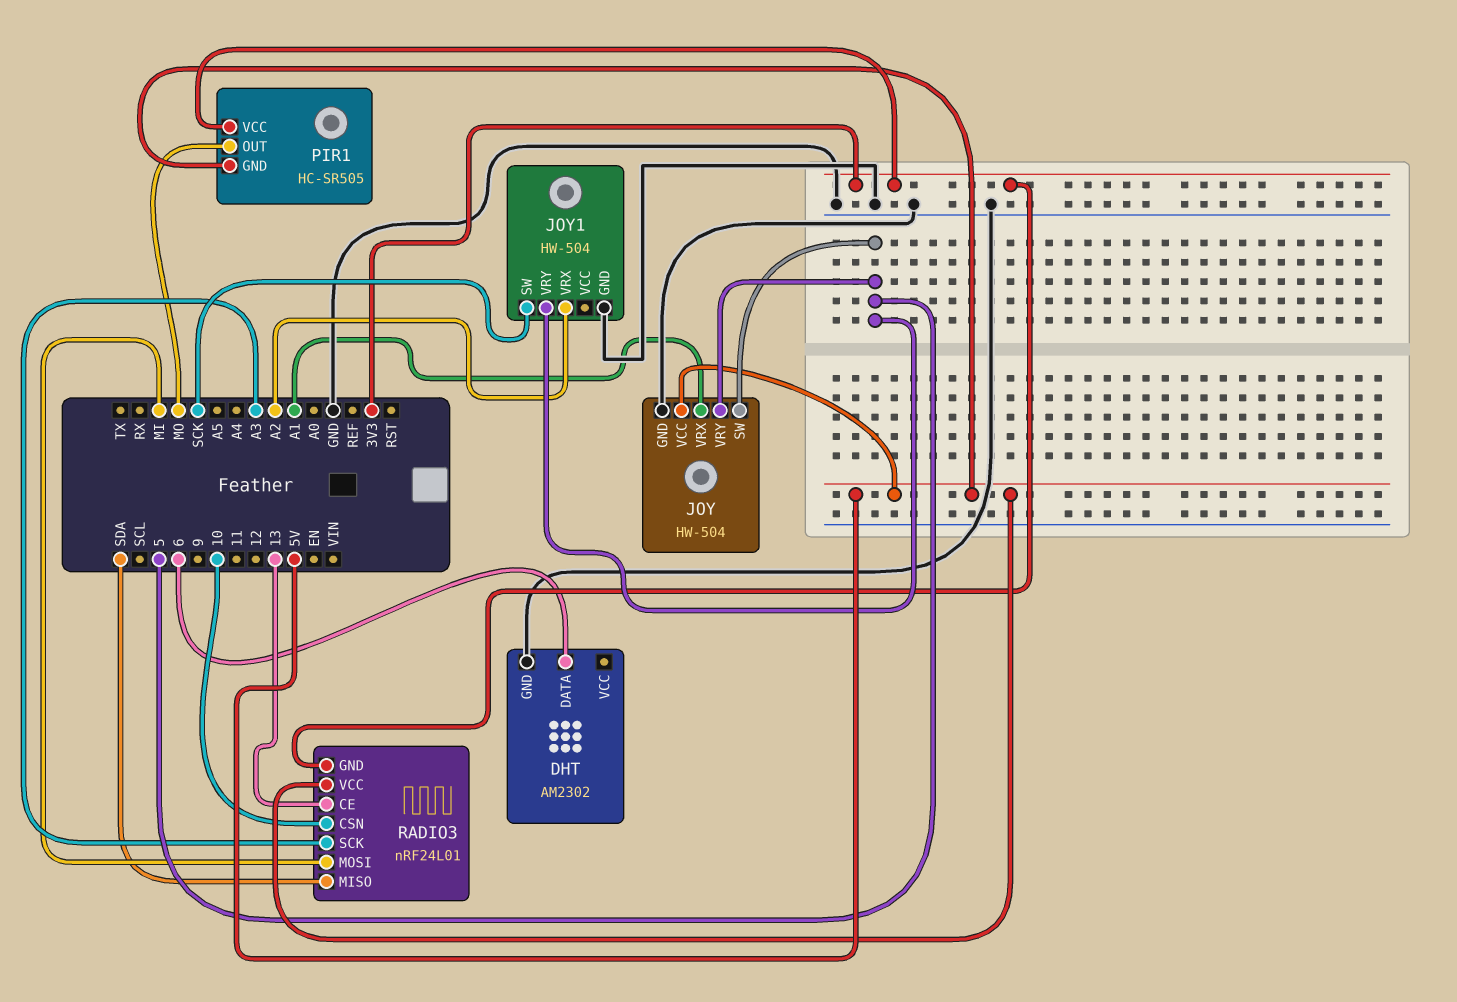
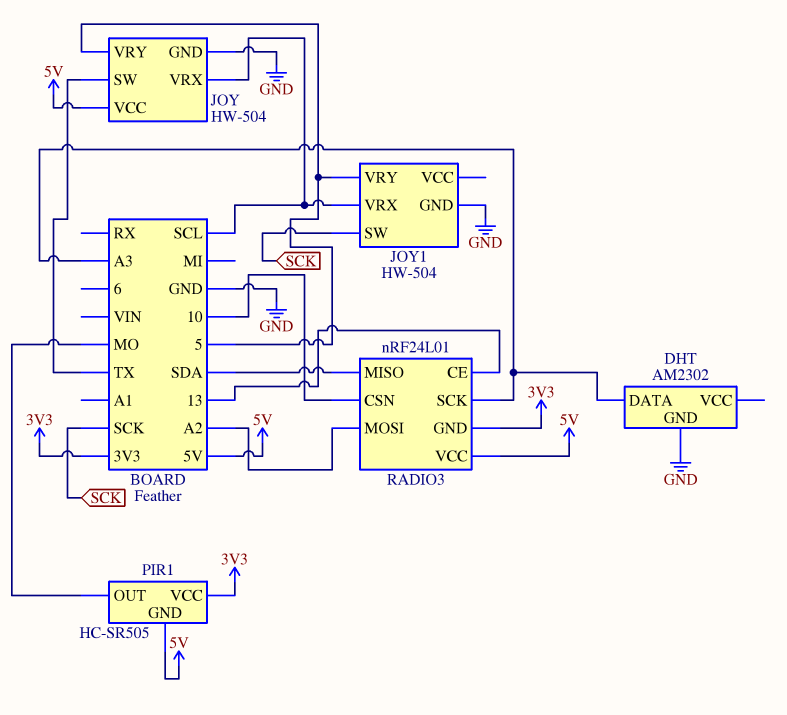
DHT pin DATA: 6 -> A3
JOY pin SW: 5 -> TX
JOY pin VRX: A1 -> SCL
JOY1 pin VRX: A2 -> SCL
RADIO3 pin MOSI: MI -> A2

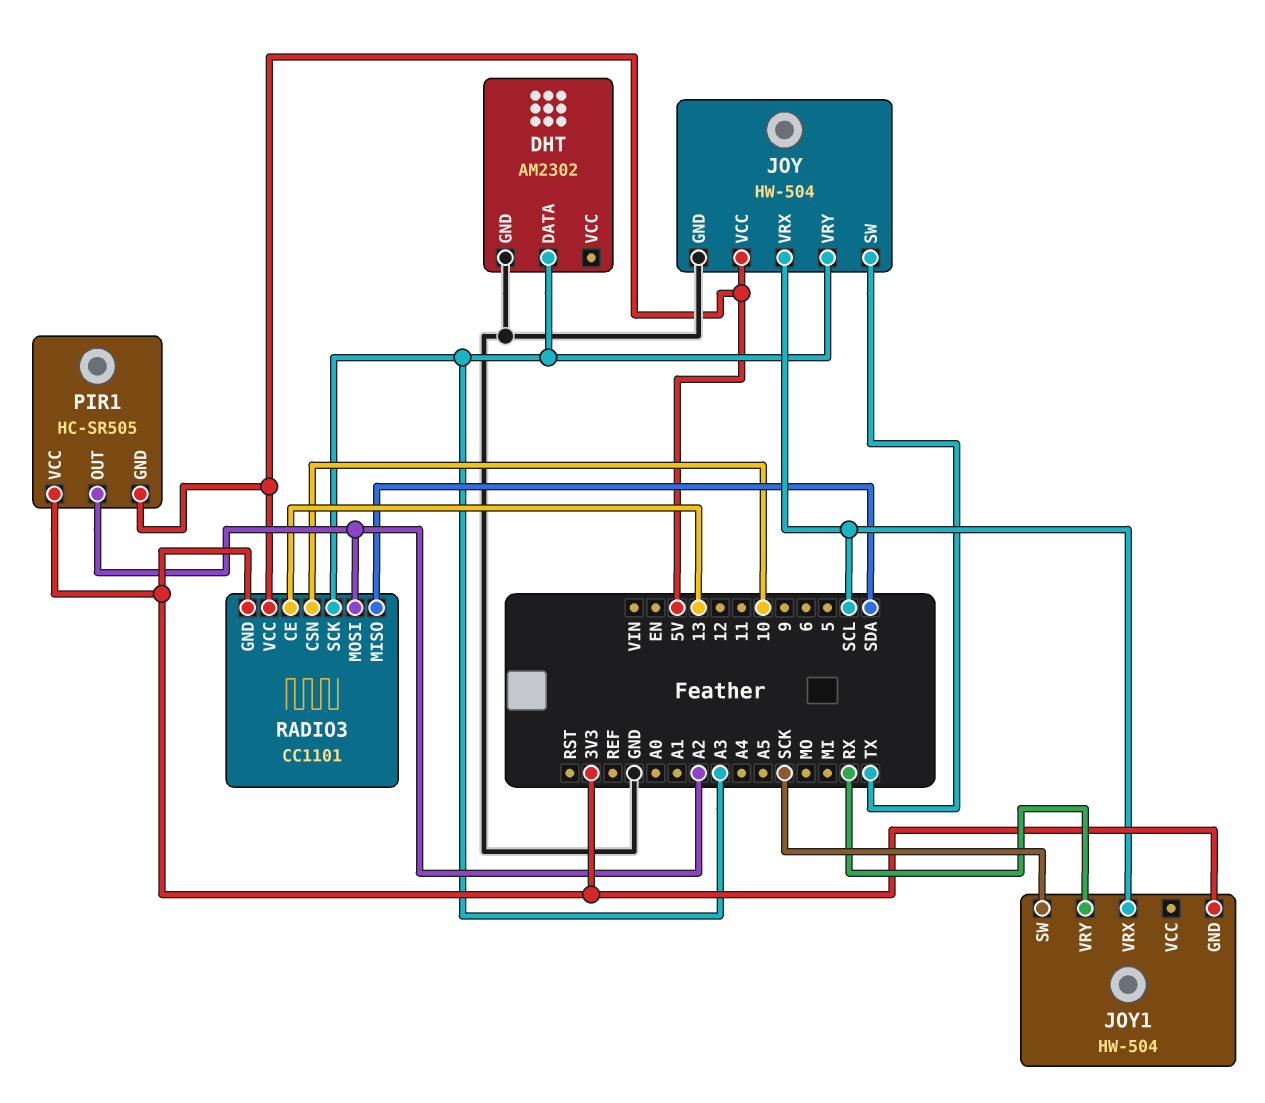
JOY pin VRY: 5 -> A3
JOY1 pin GND: GND -> 3V3
JOY1 pin VRY: 5 -> RX
PIR1 pin OUT: MO -> A2
RADIO3: nRF24L01 -> CC1101

